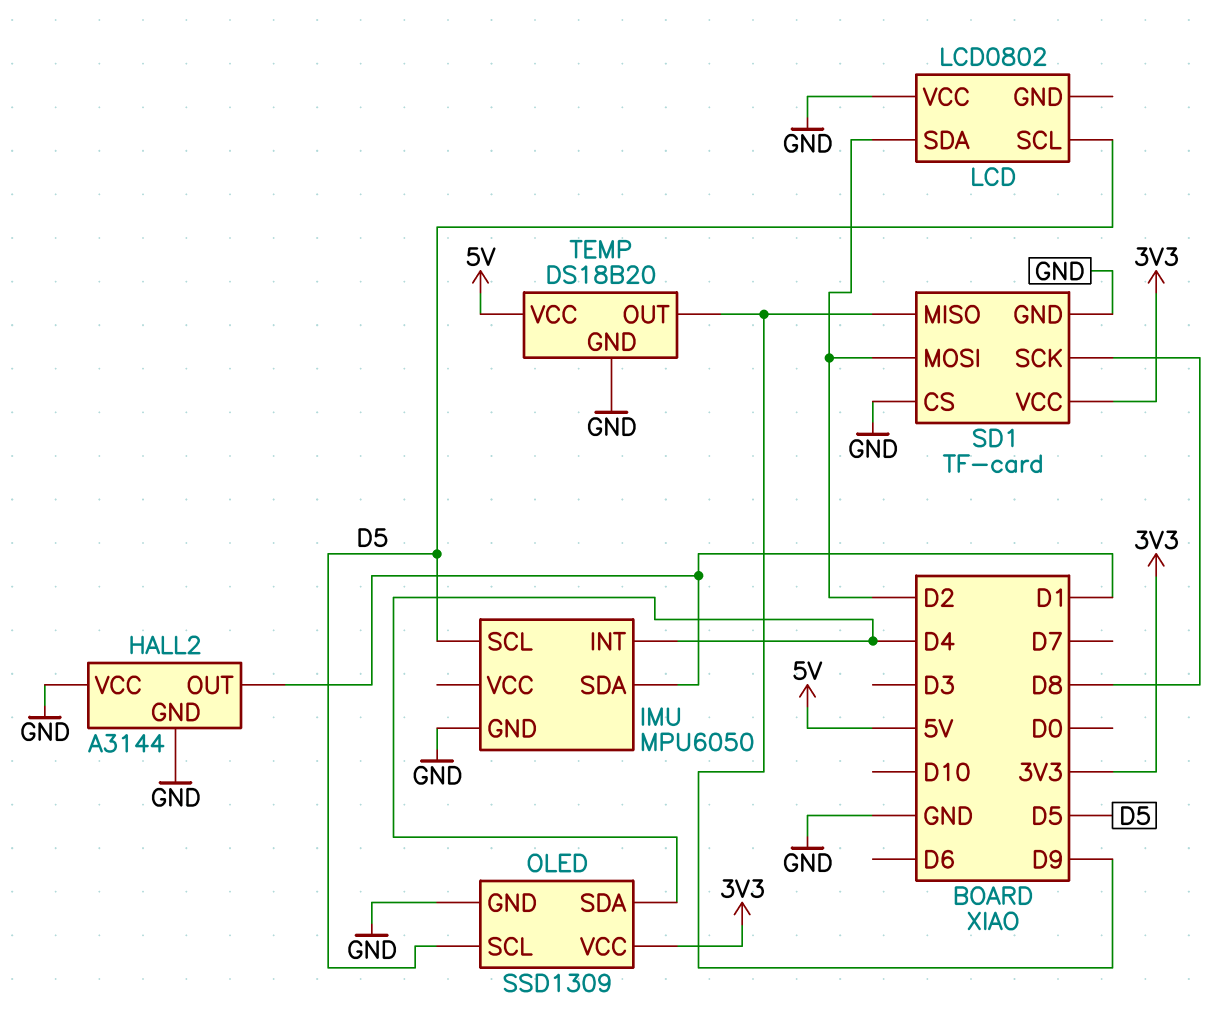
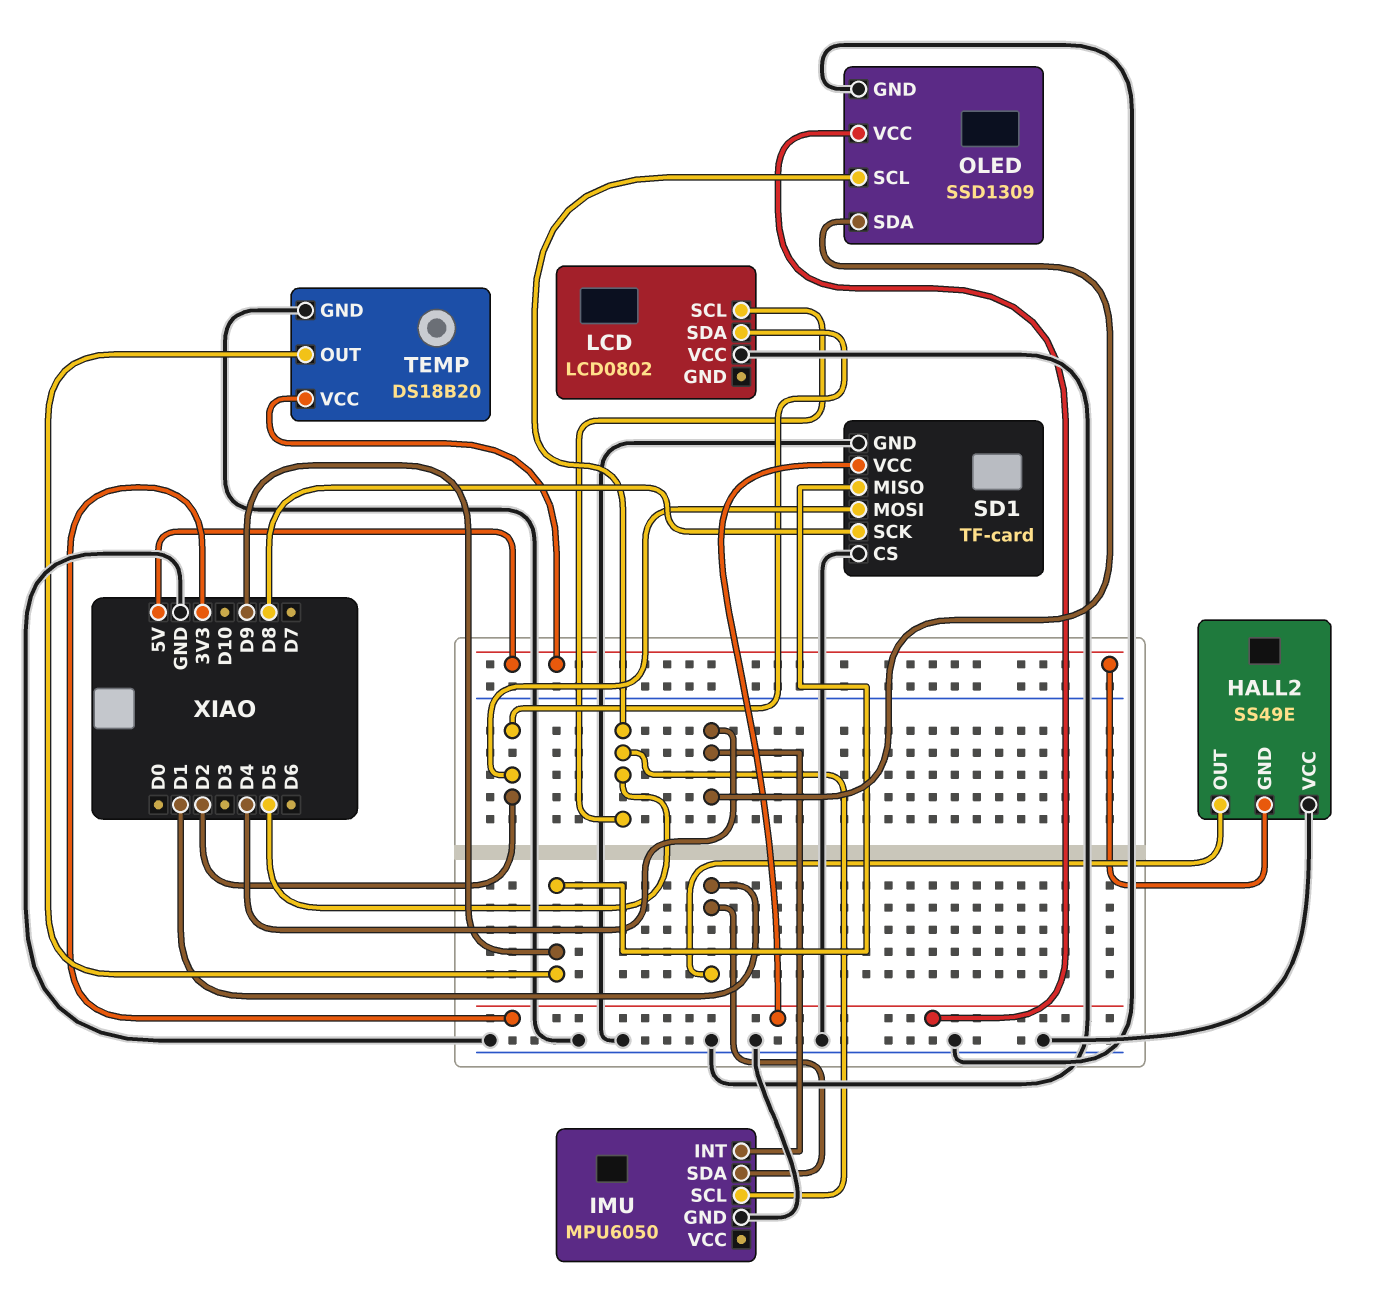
HALL2: A3144 -> SS49E
HALL2 pin GND: GND -> 5V

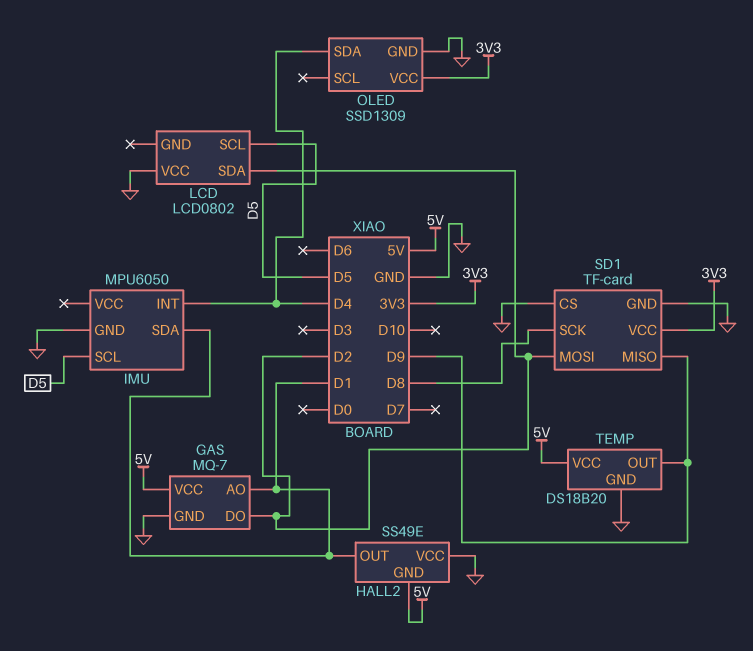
GAS: none -> MQ-7
GAS pin AO: none -> D1
GAS pin DO: none -> D2
GAS pin GND: none -> GND
GAS pin VCC: none -> 5V
OLED pin SCL: D5 -> none

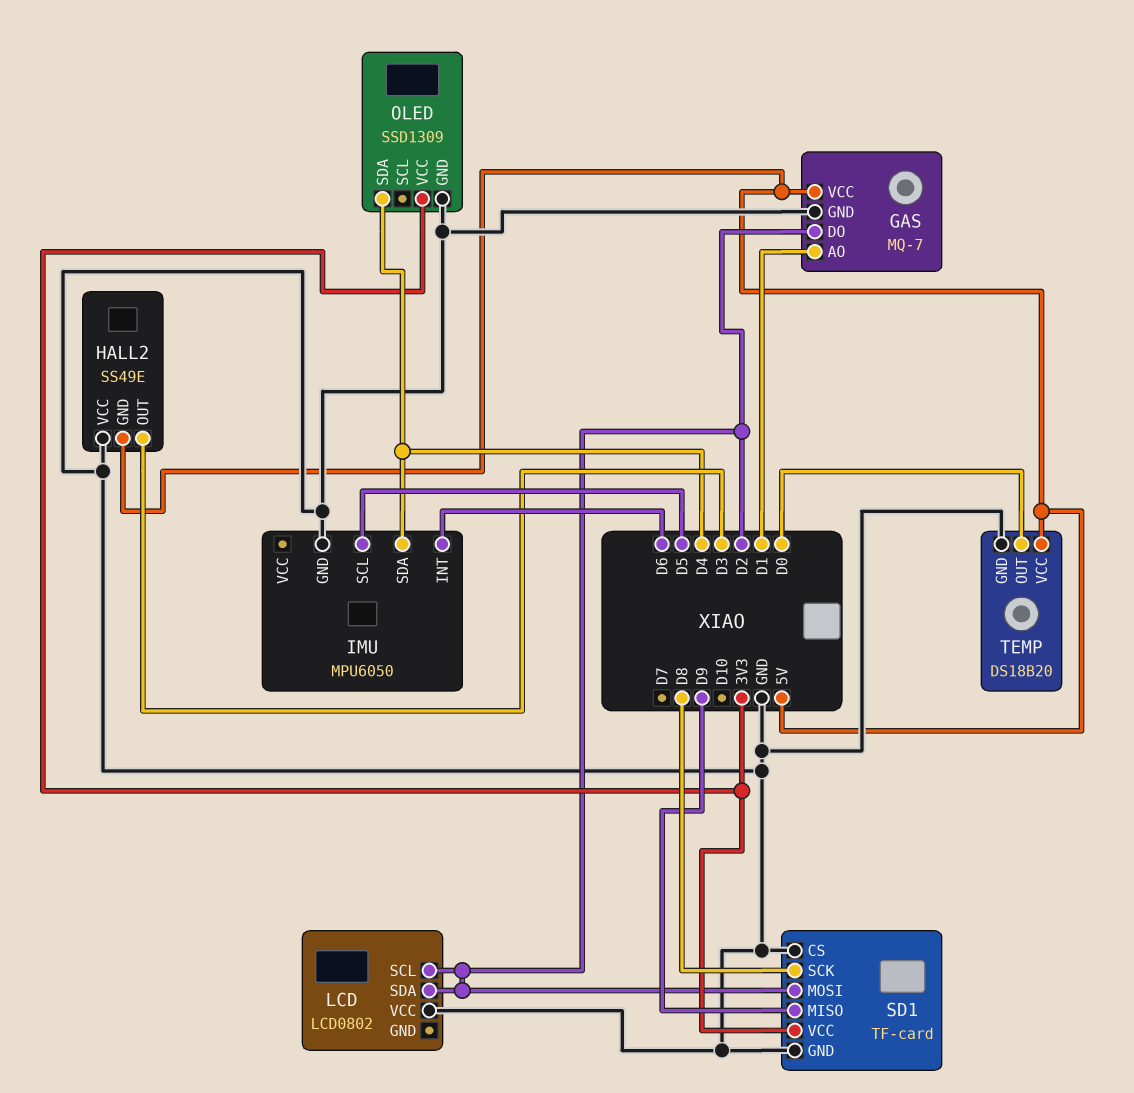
HALL2 pin OUT: D1 -> D3
IMU pin INT: D4 -> D6
IMU pin SDA: D1 -> D4
LCD pin SCL: D5 -> D2
TEMP pin OUT: D9 -> D0

